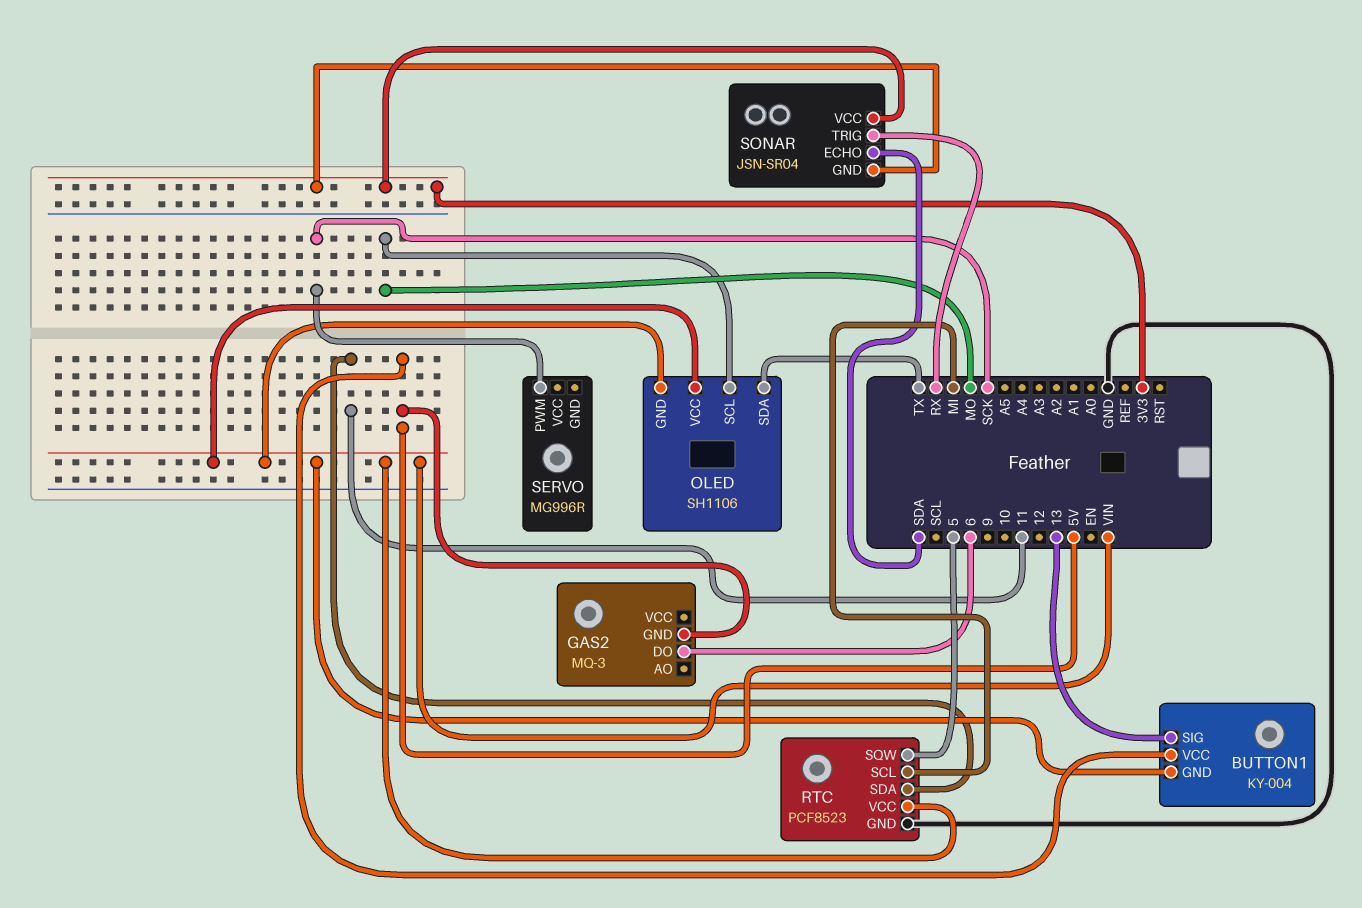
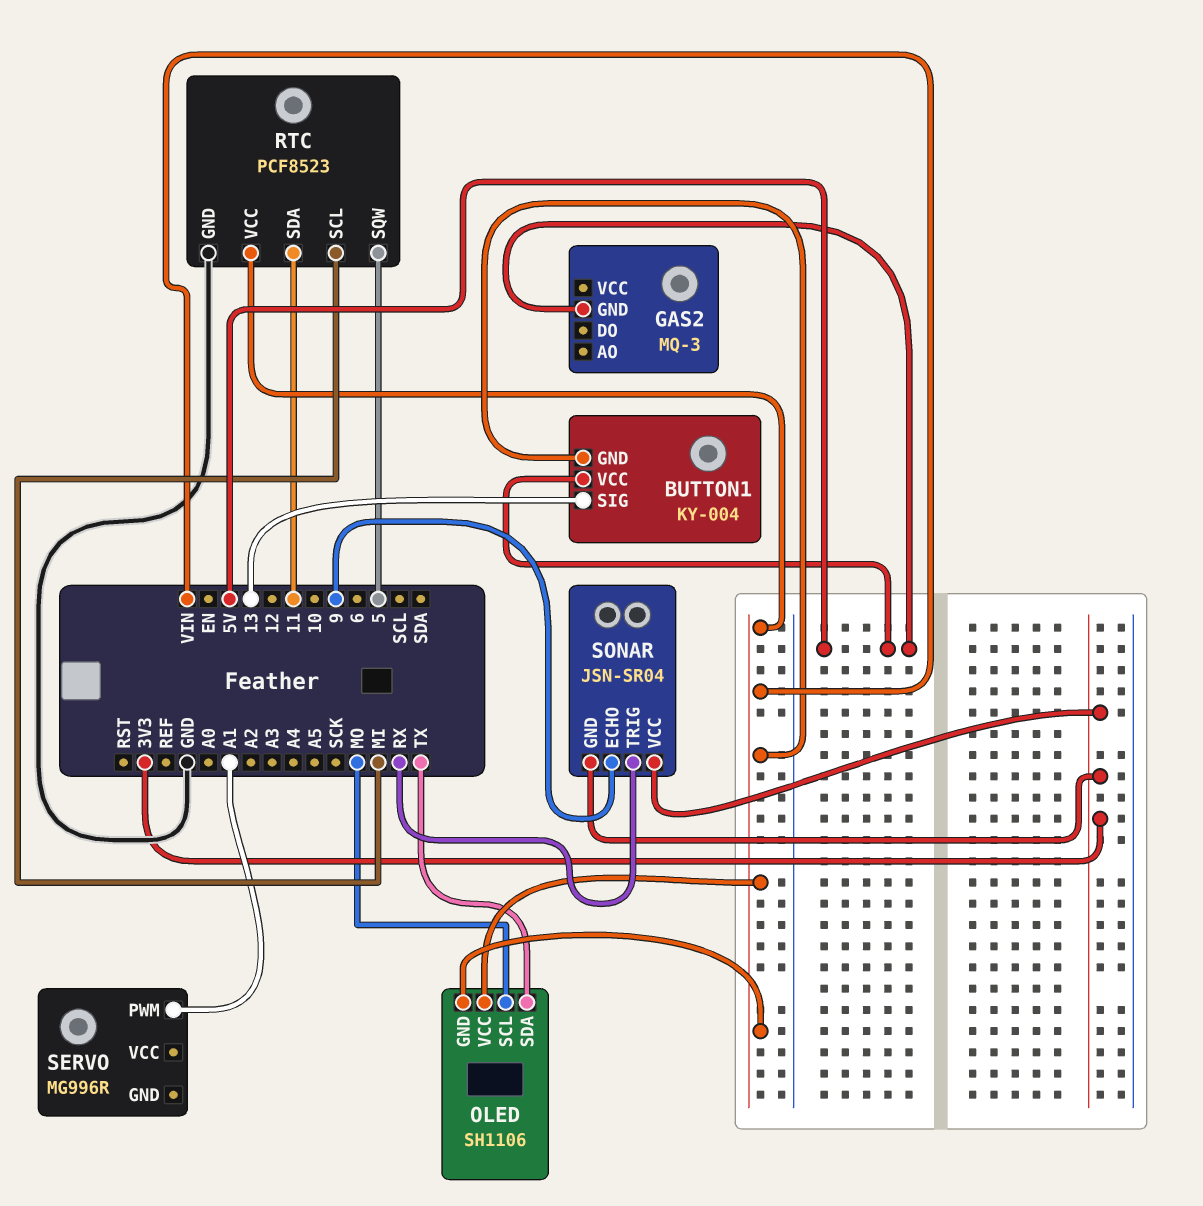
GAS2 pin DO: 6 -> none
SERVO pin PWM: SCK -> A1
SONAR pin ECHO: SDA -> 9

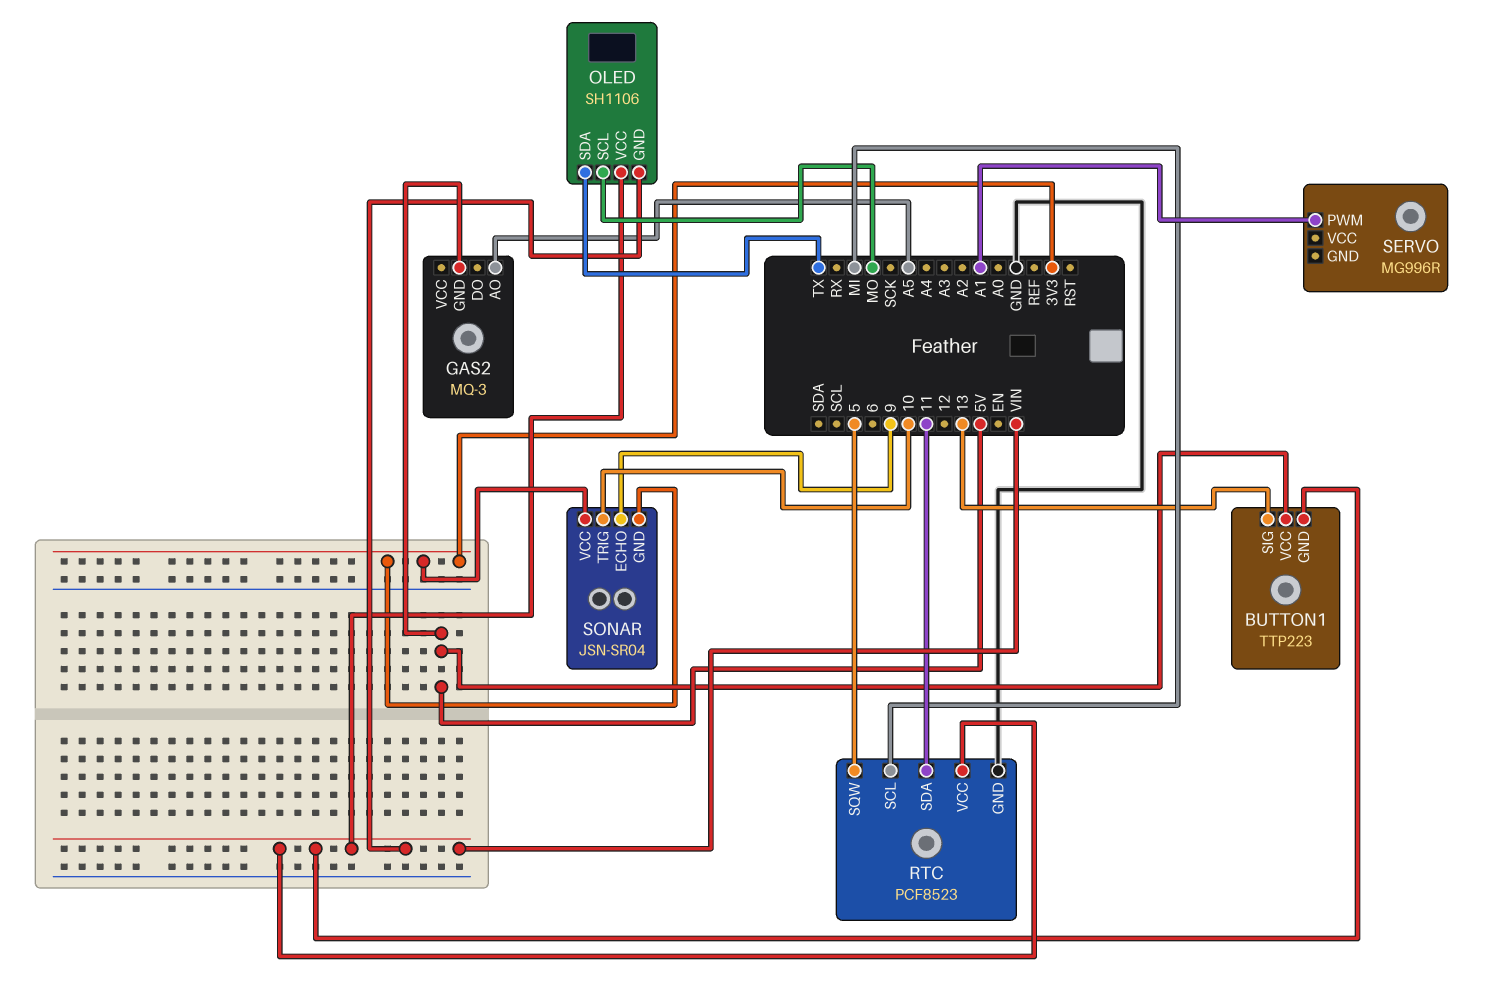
BUTTON1: KY-004 -> TTP223
GAS2 pin AO: none -> A5
SONAR pin TRIG: RX -> 10

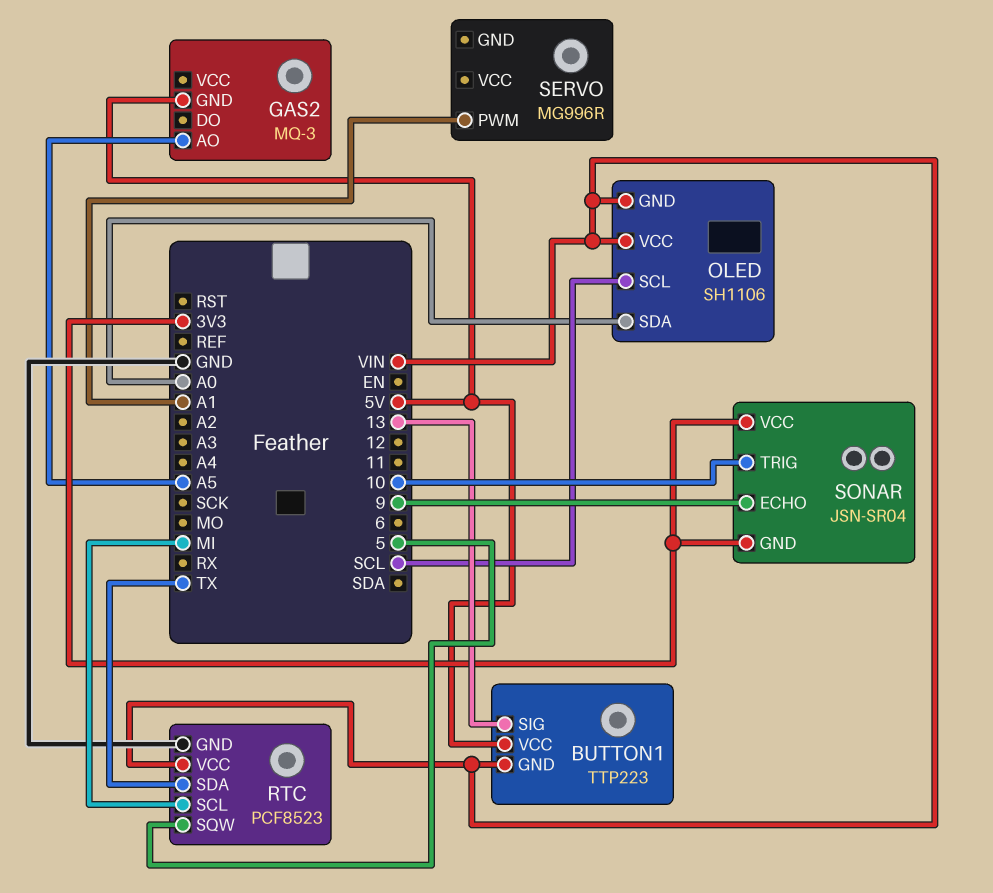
OLED pin SCL: MO -> SCL
OLED pin SDA: TX -> A0
RTC pin SDA: 11 -> TX

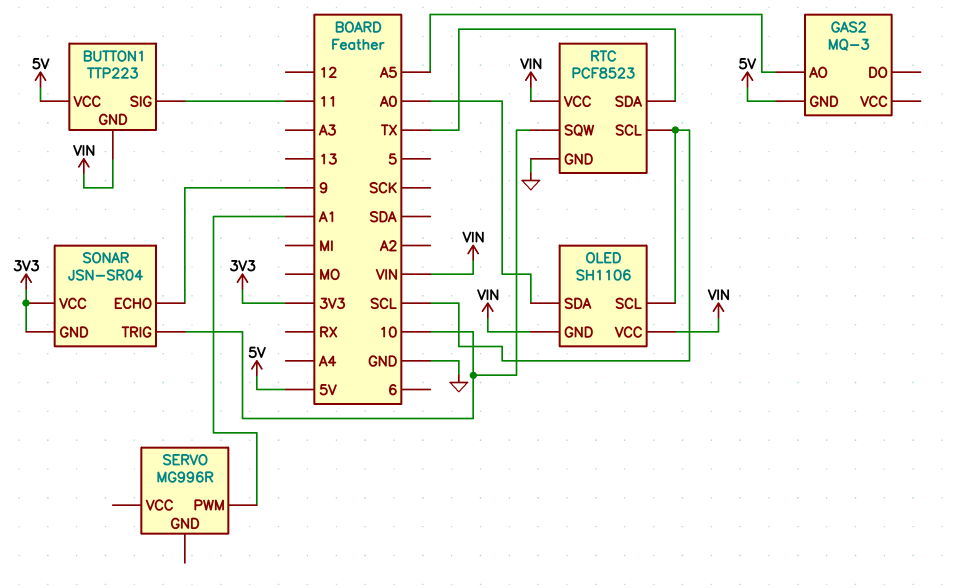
BUTTON1 pin SIG: 13 -> 11
RTC pin SCL: MI -> SCL
RTC pin SQW: 5 -> 10

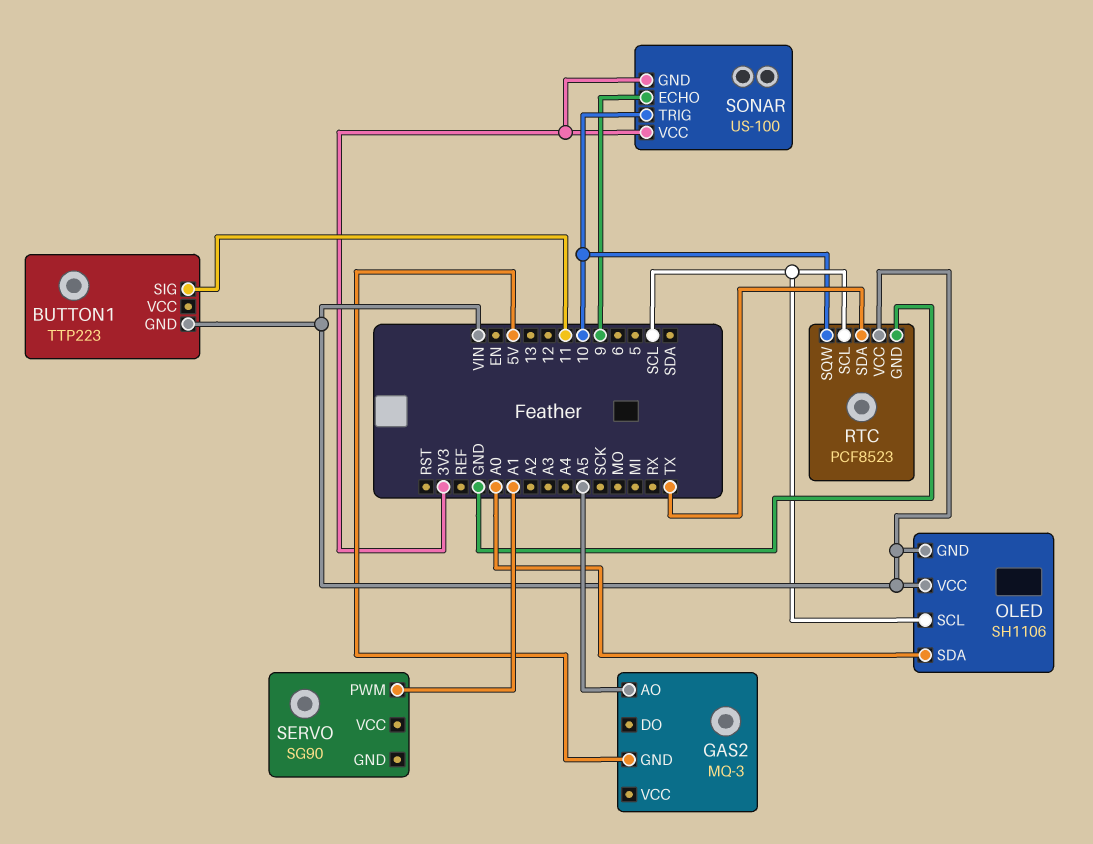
BUTTON1 pin VCC: 5V -> none
SERVO: MG996R -> SG90
SONAR: JSN-SR04 -> US-100

